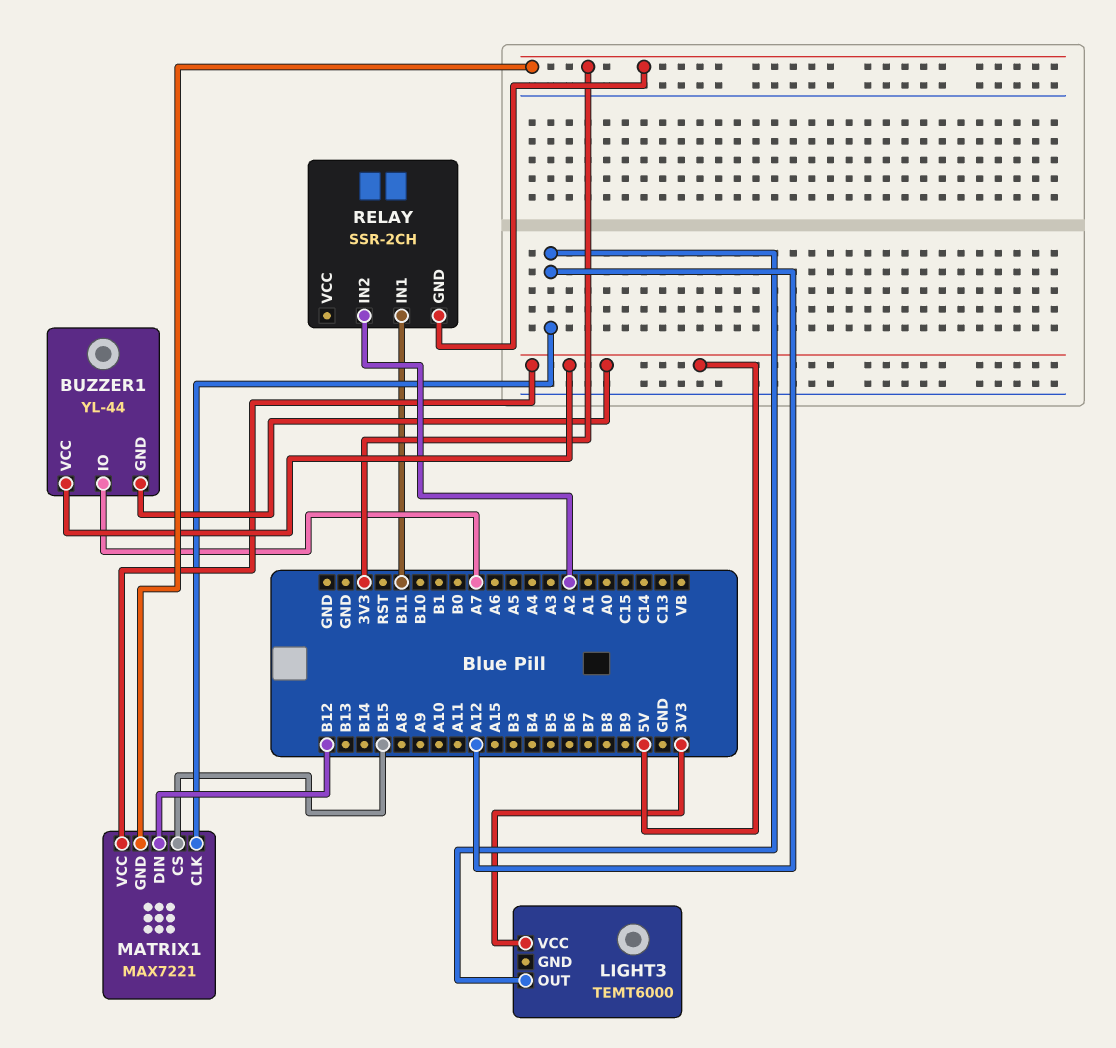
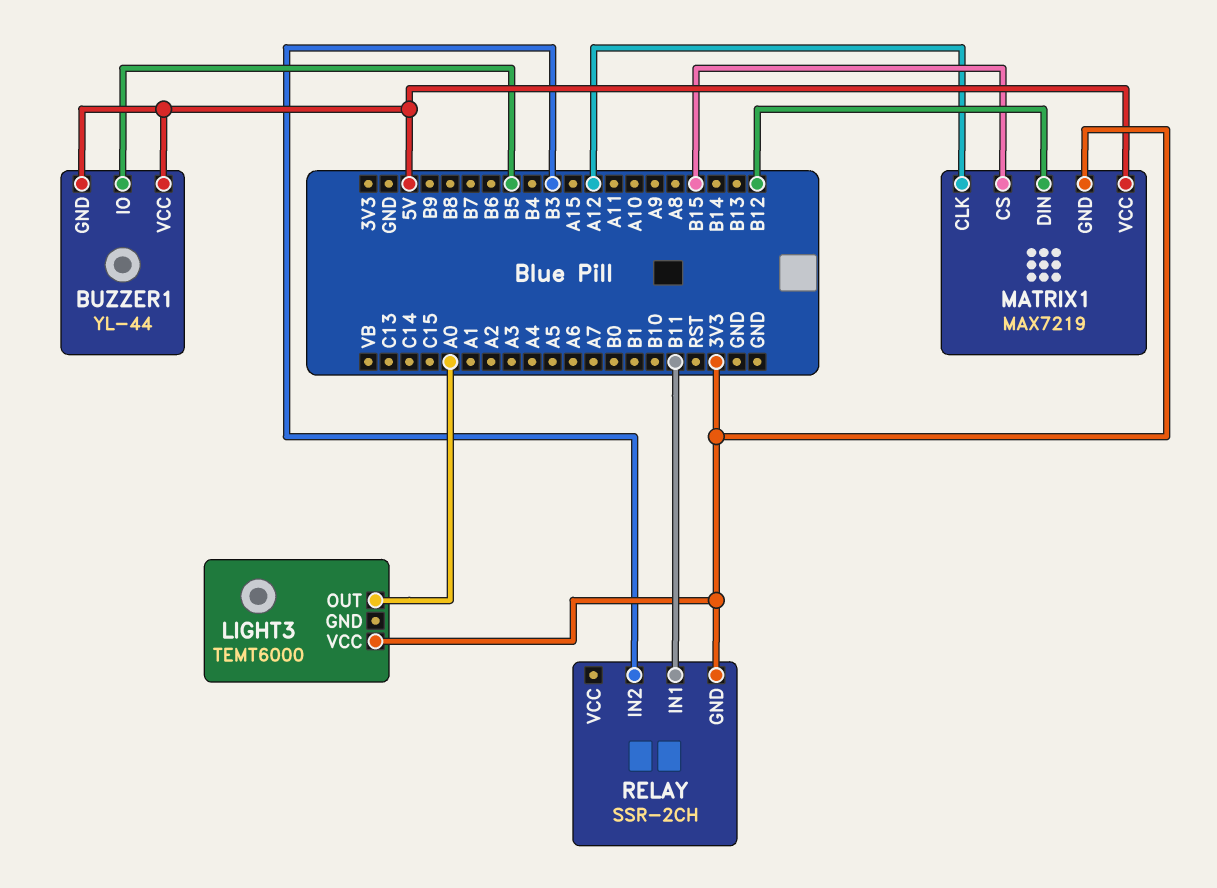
BUZZER1 pin IO: A7 -> B5
LIGHT3 pin OUT: A12 -> A0
MATRIX1: MAX7221 -> MAX7219
RELAY pin IN2: A2 -> B3

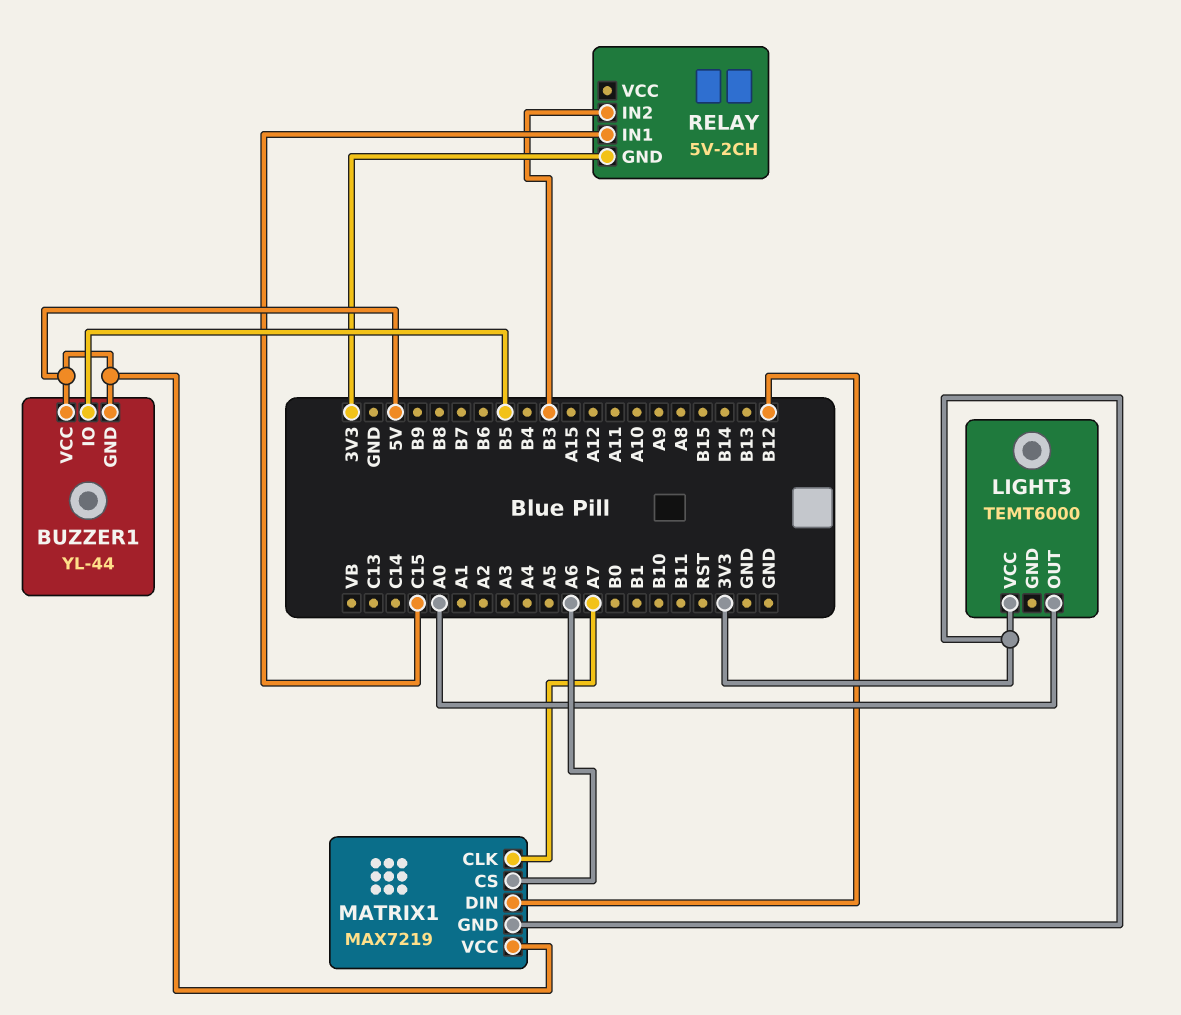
MATRIX1 pin CLK: A12 -> A7
MATRIX1 pin CS: B15 -> A6
RELAY: SSR-2CH -> 5V-2CH
RELAY pin IN1: B11 -> C15

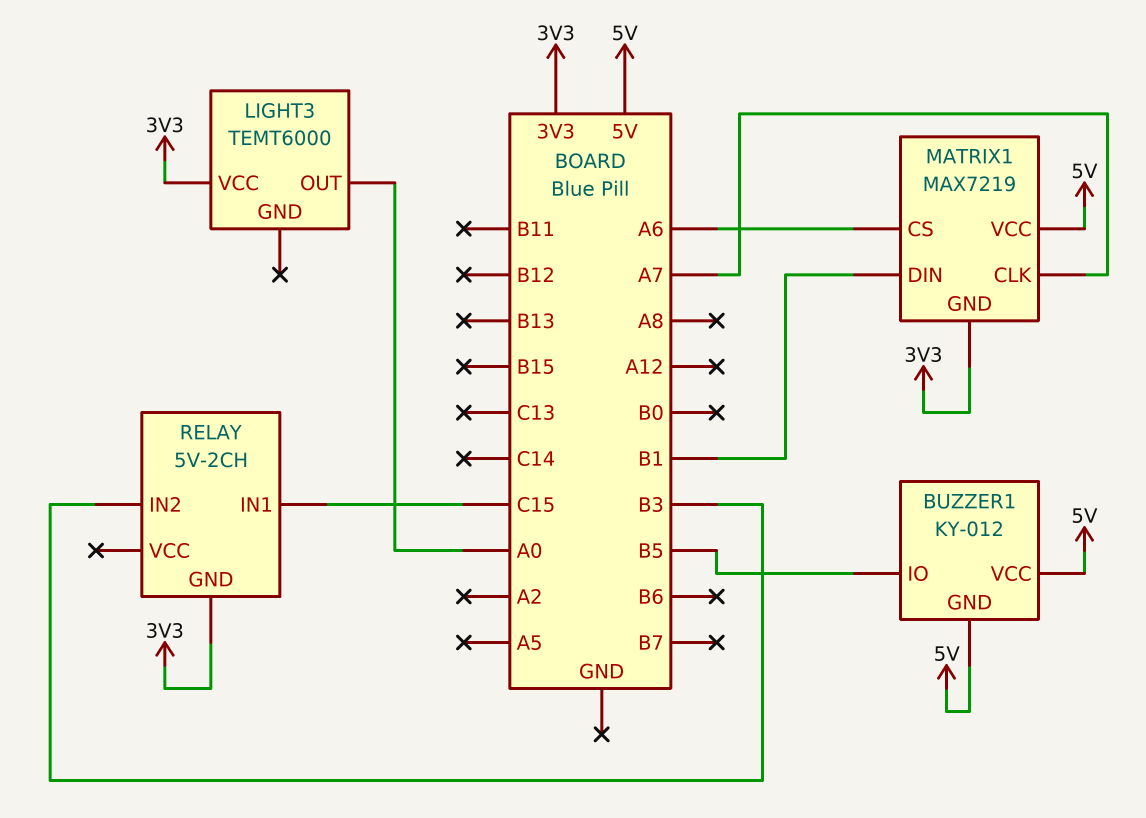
BUZZER1: YL-44 -> KY-012
MATRIX1 pin DIN: B12 -> B1

